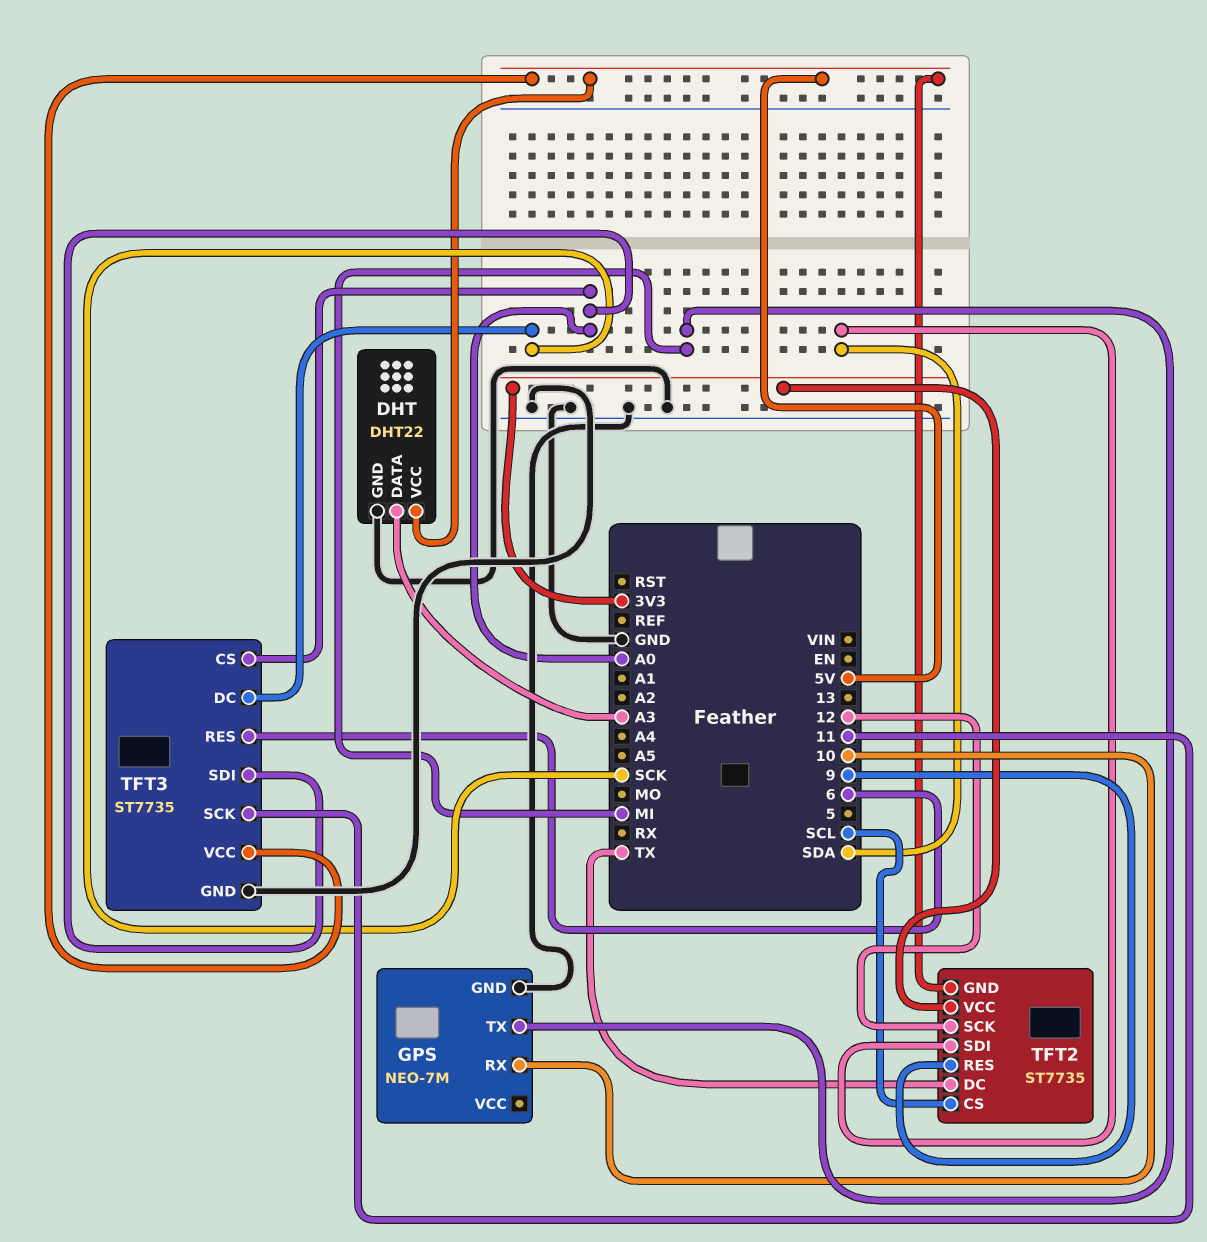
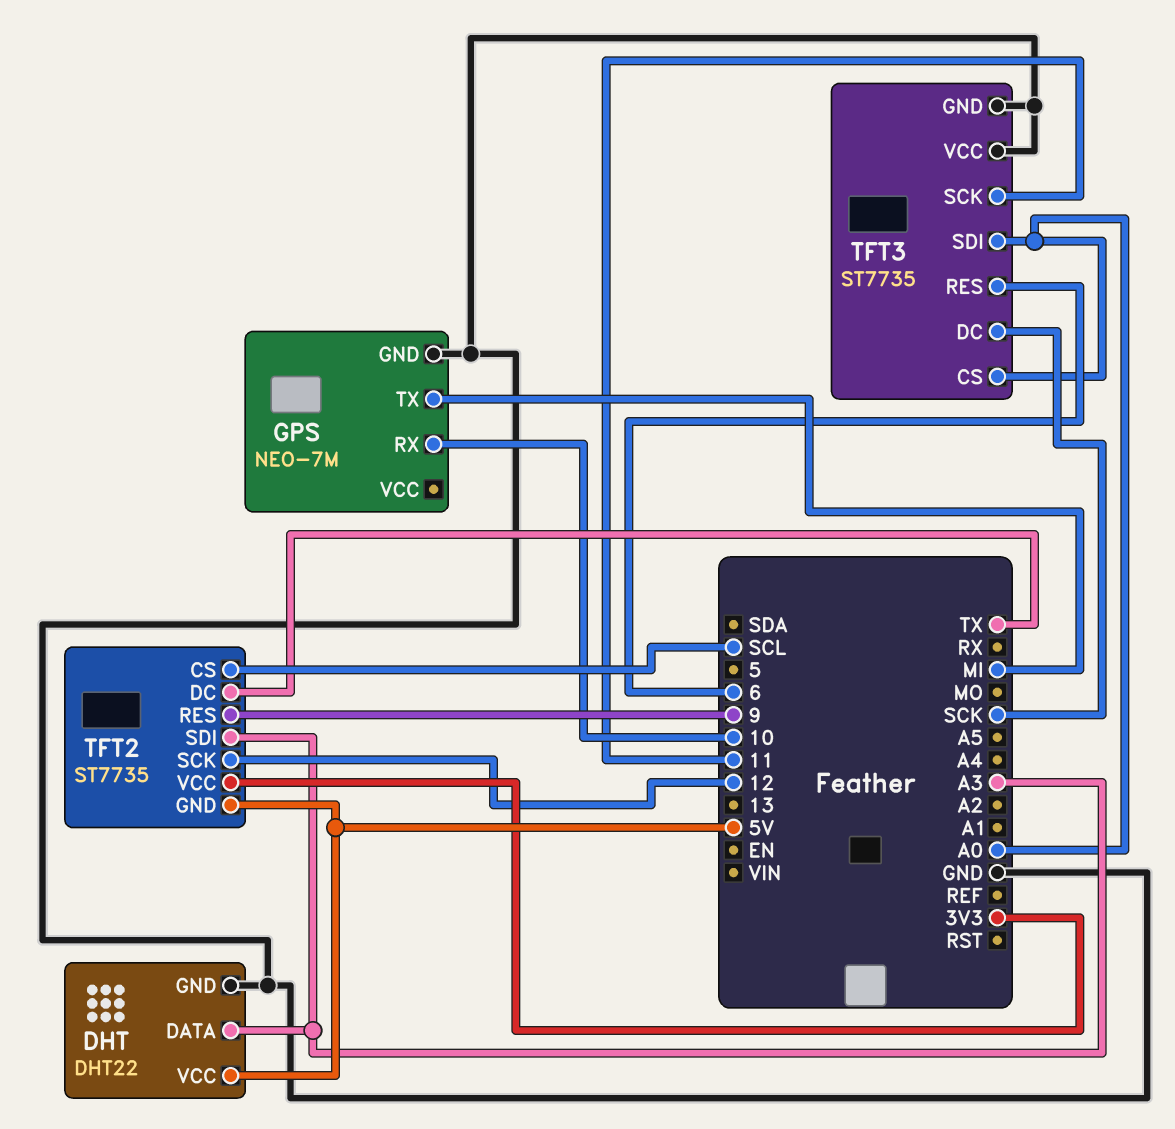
TFT2 pin SDI: SDA -> A3
TFT3 pin VCC: 5V -> GND

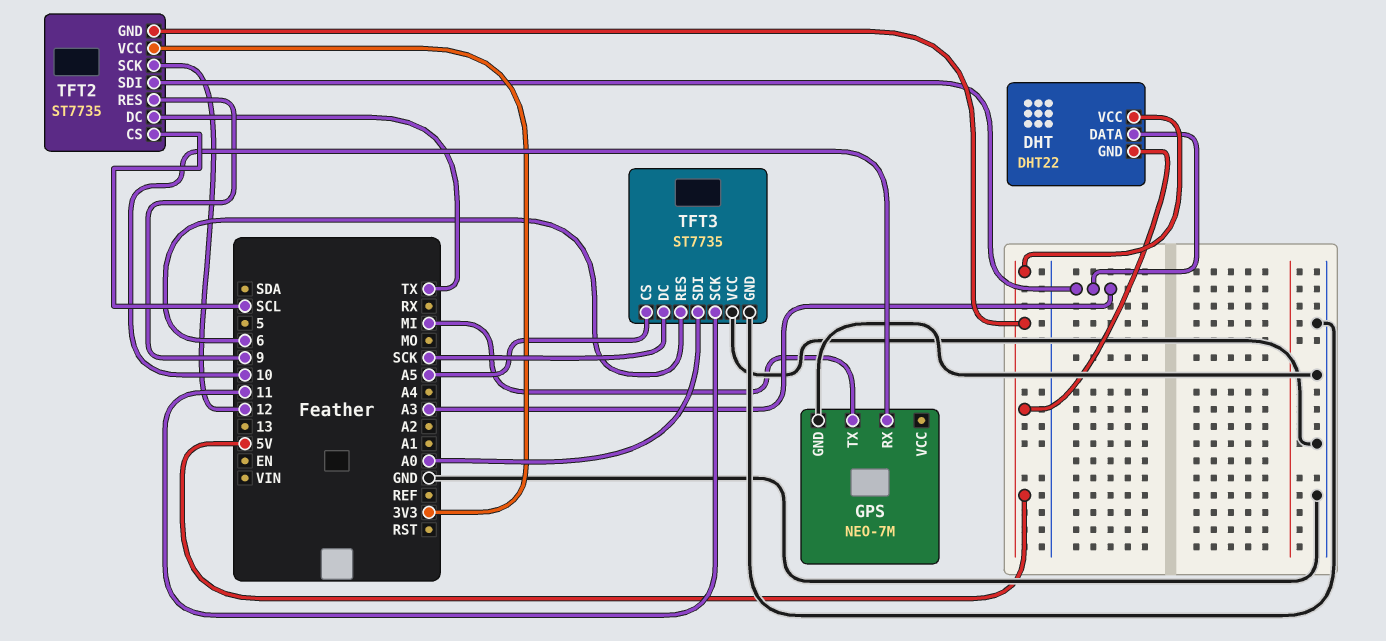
DHT pin GND: GND -> 5V
TFT3 pin CS: A0 -> A5

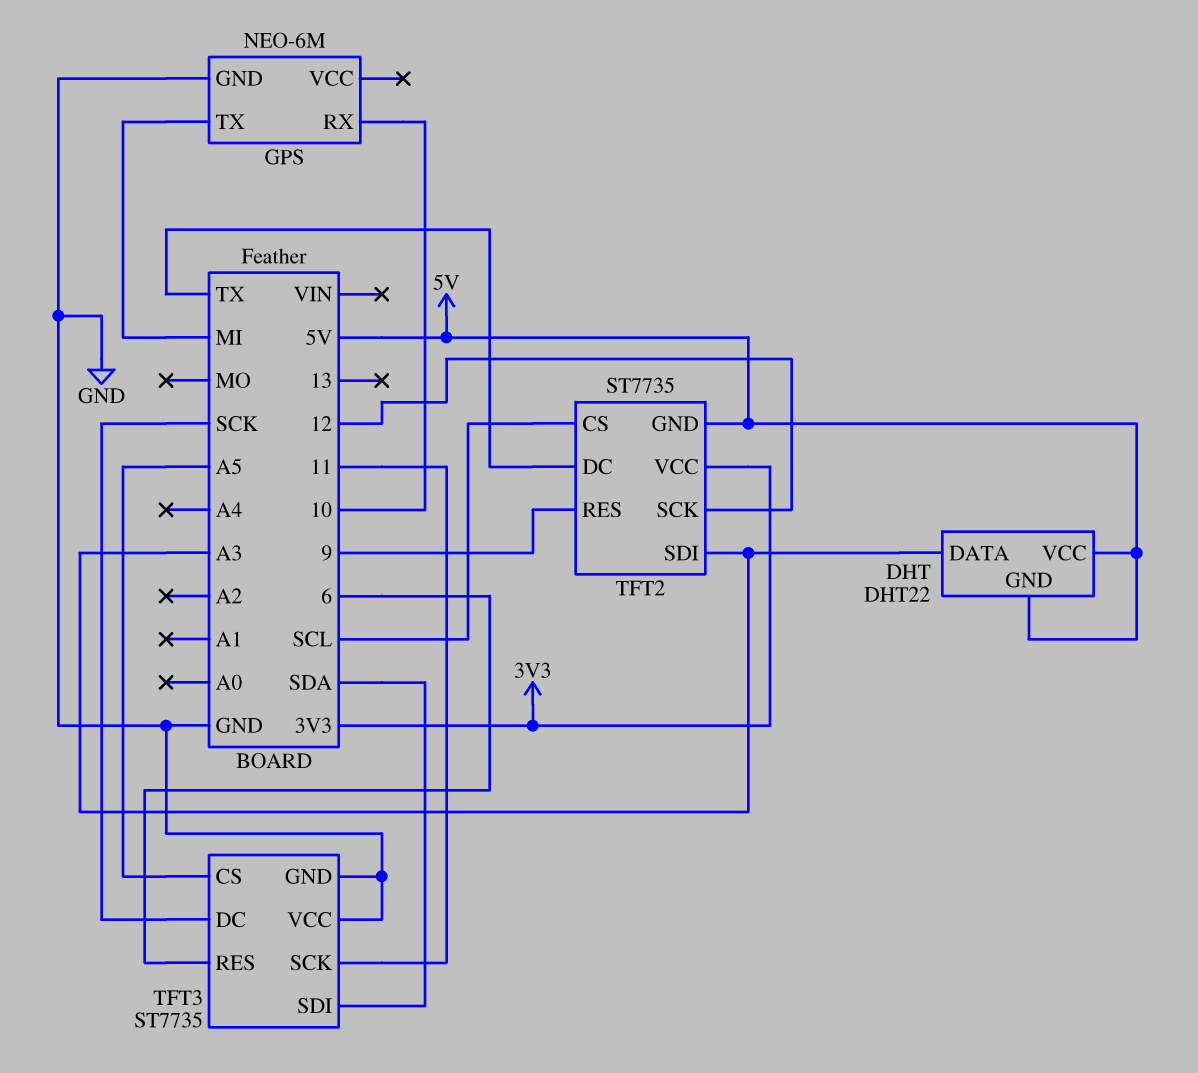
GPS: NEO-7M -> NEO-6M
TFT3 pin SDI: A0 -> SDA

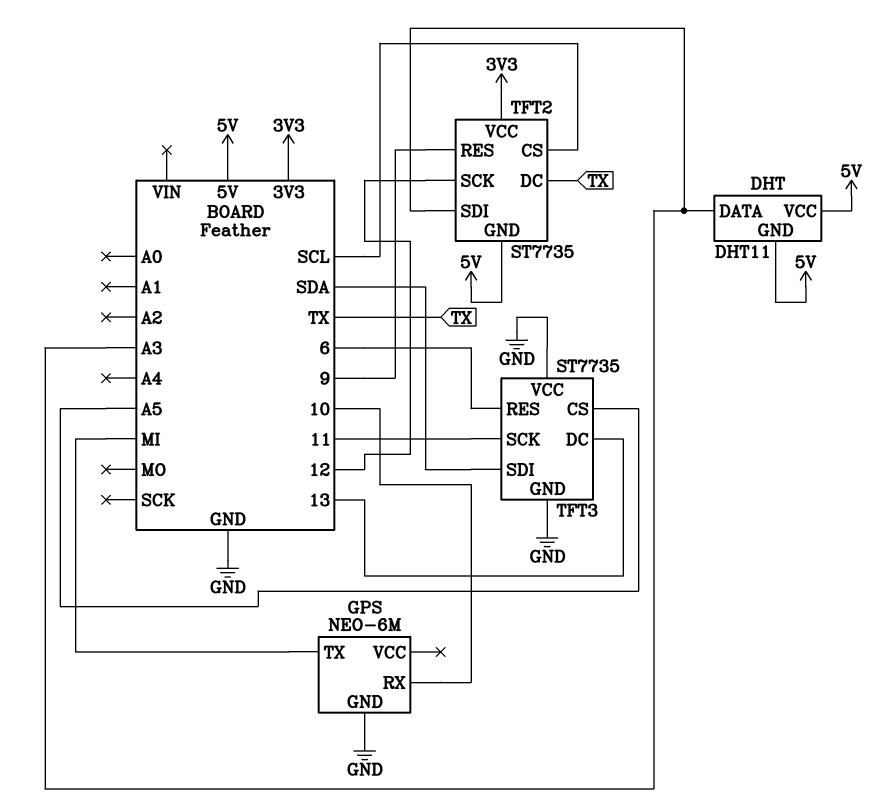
DHT: DHT22 -> DHT11
TFT3 pin DC: SCK -> 13

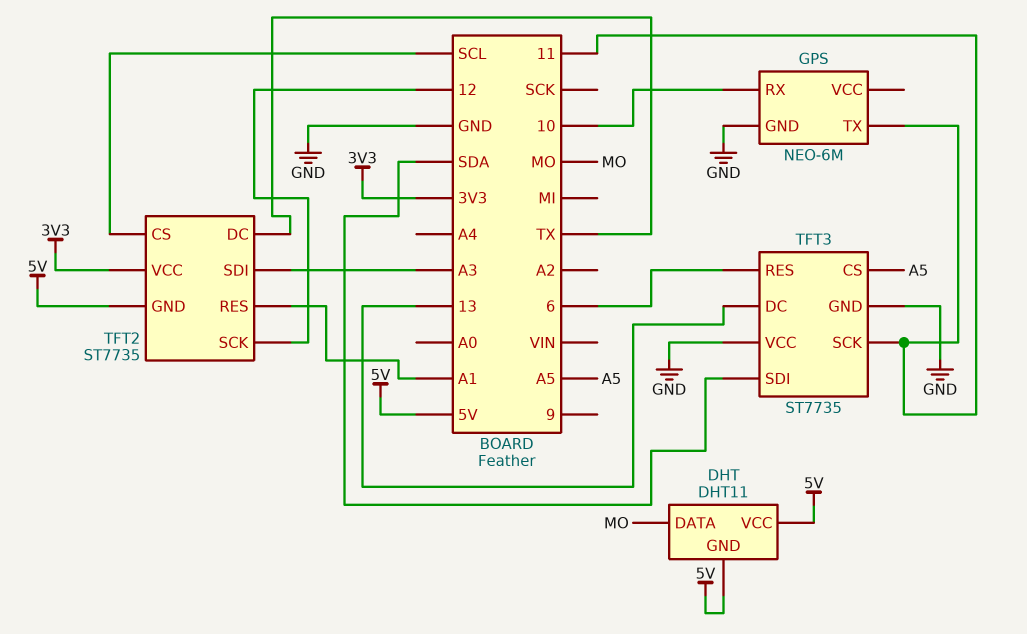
DHT pin DATA: A3 -> MO
GPS pin TX: MI -> 11
TFT2 pin RES: 9 -> A1

